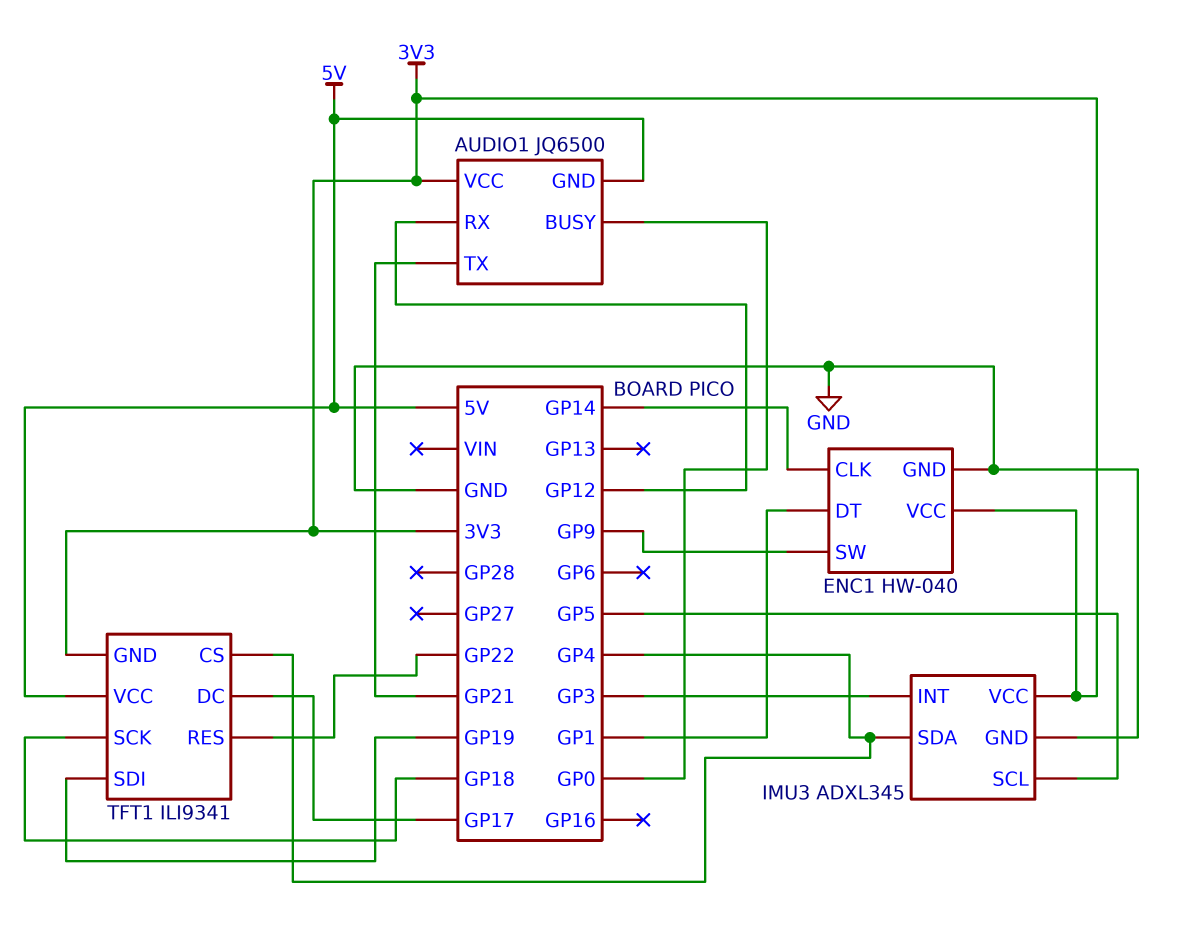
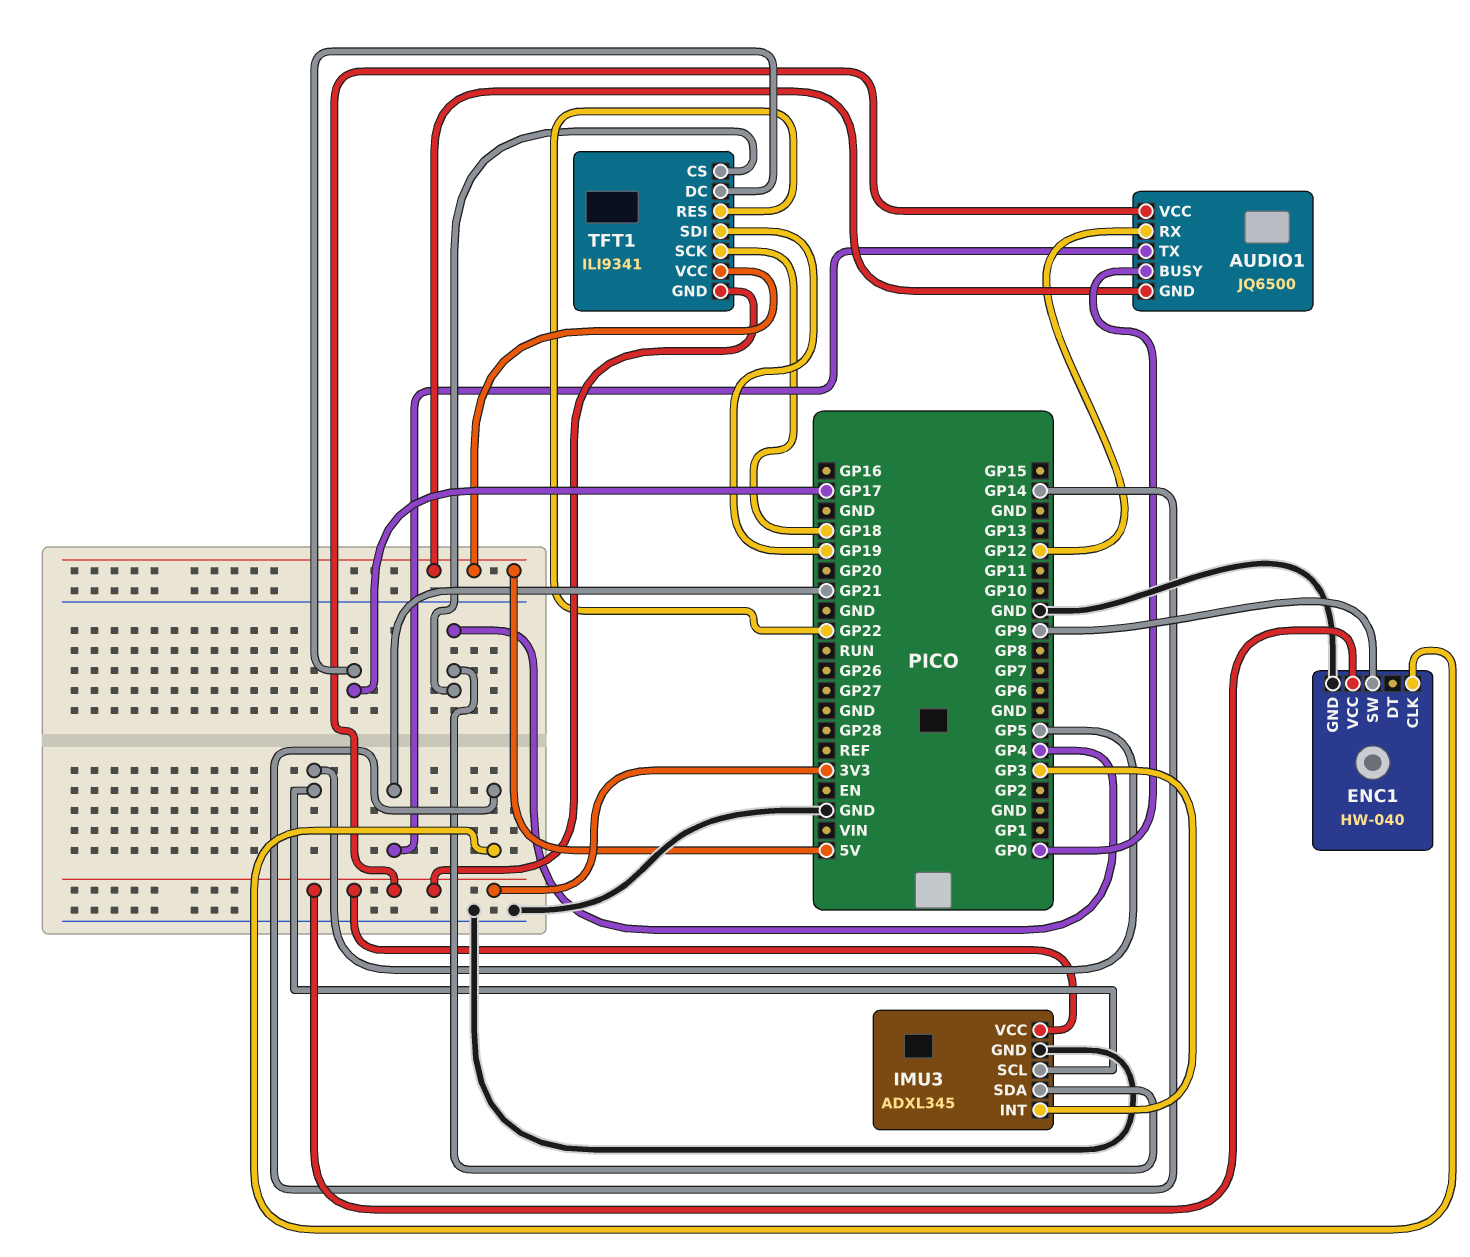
ENC1 pin DT: GP1 -> none

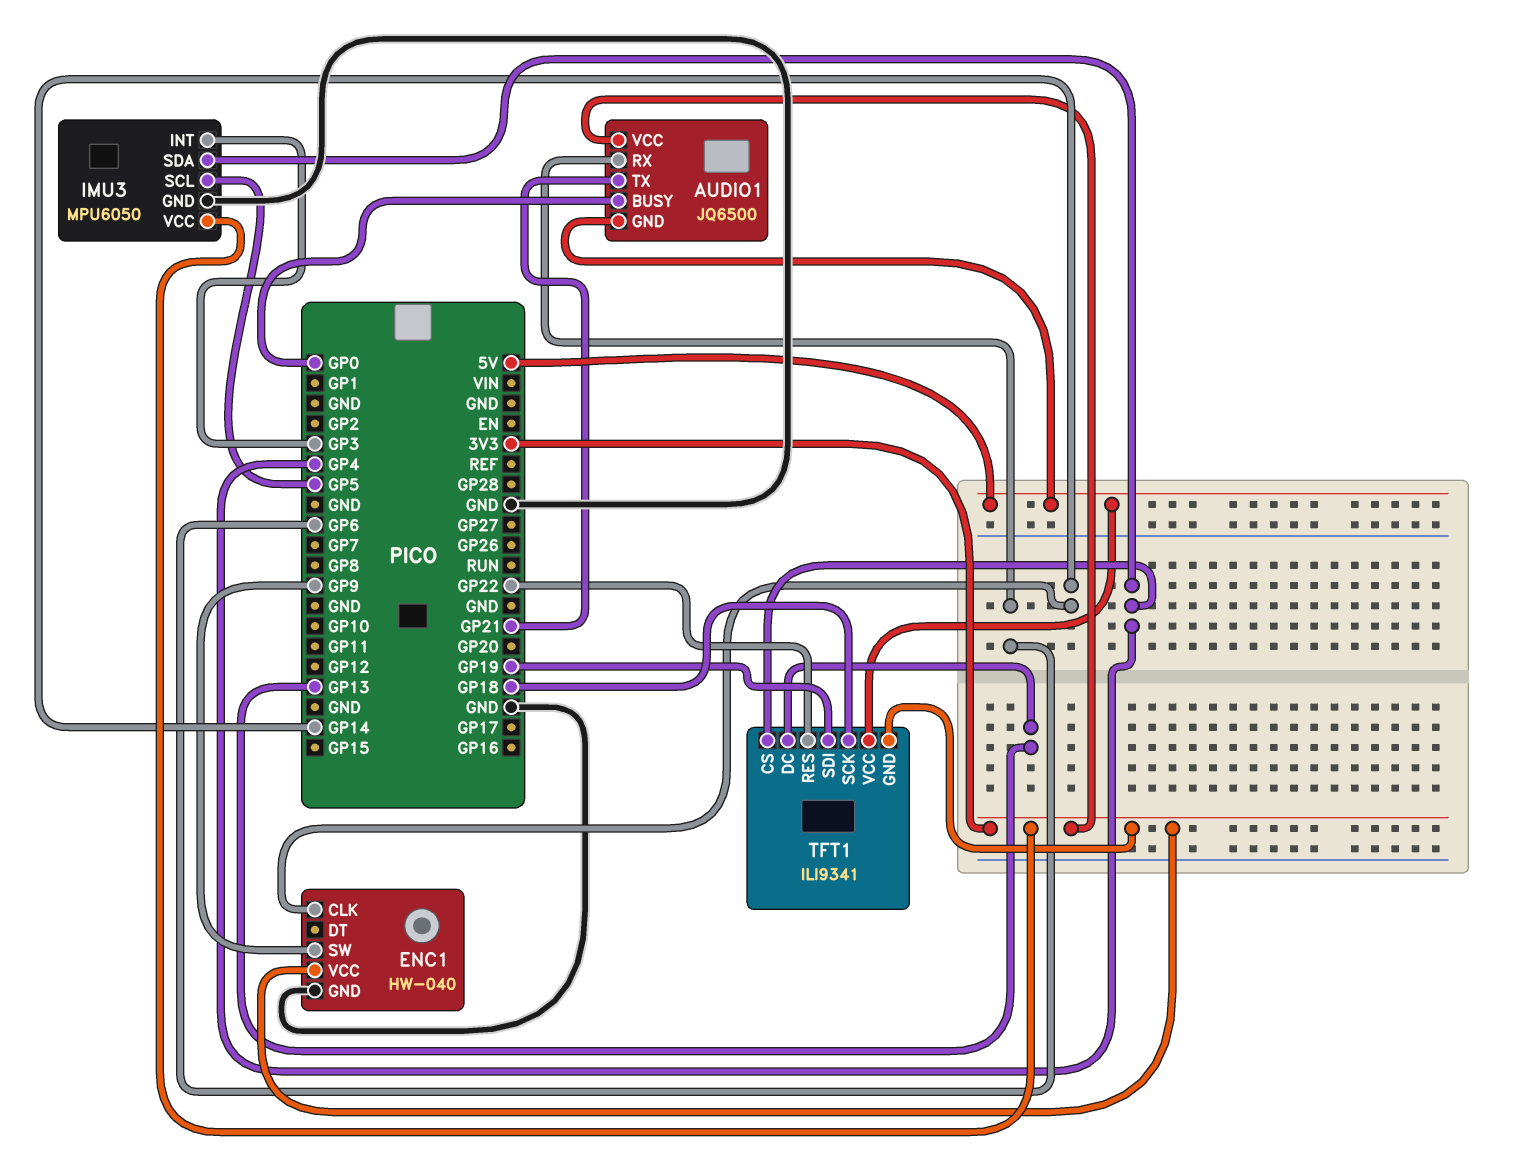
AUDIO1 pin RX: GP12 -> GP6
IMU3: ADXL345 -> MPU6050
TFT1 pin DC: GP17 -> GP13

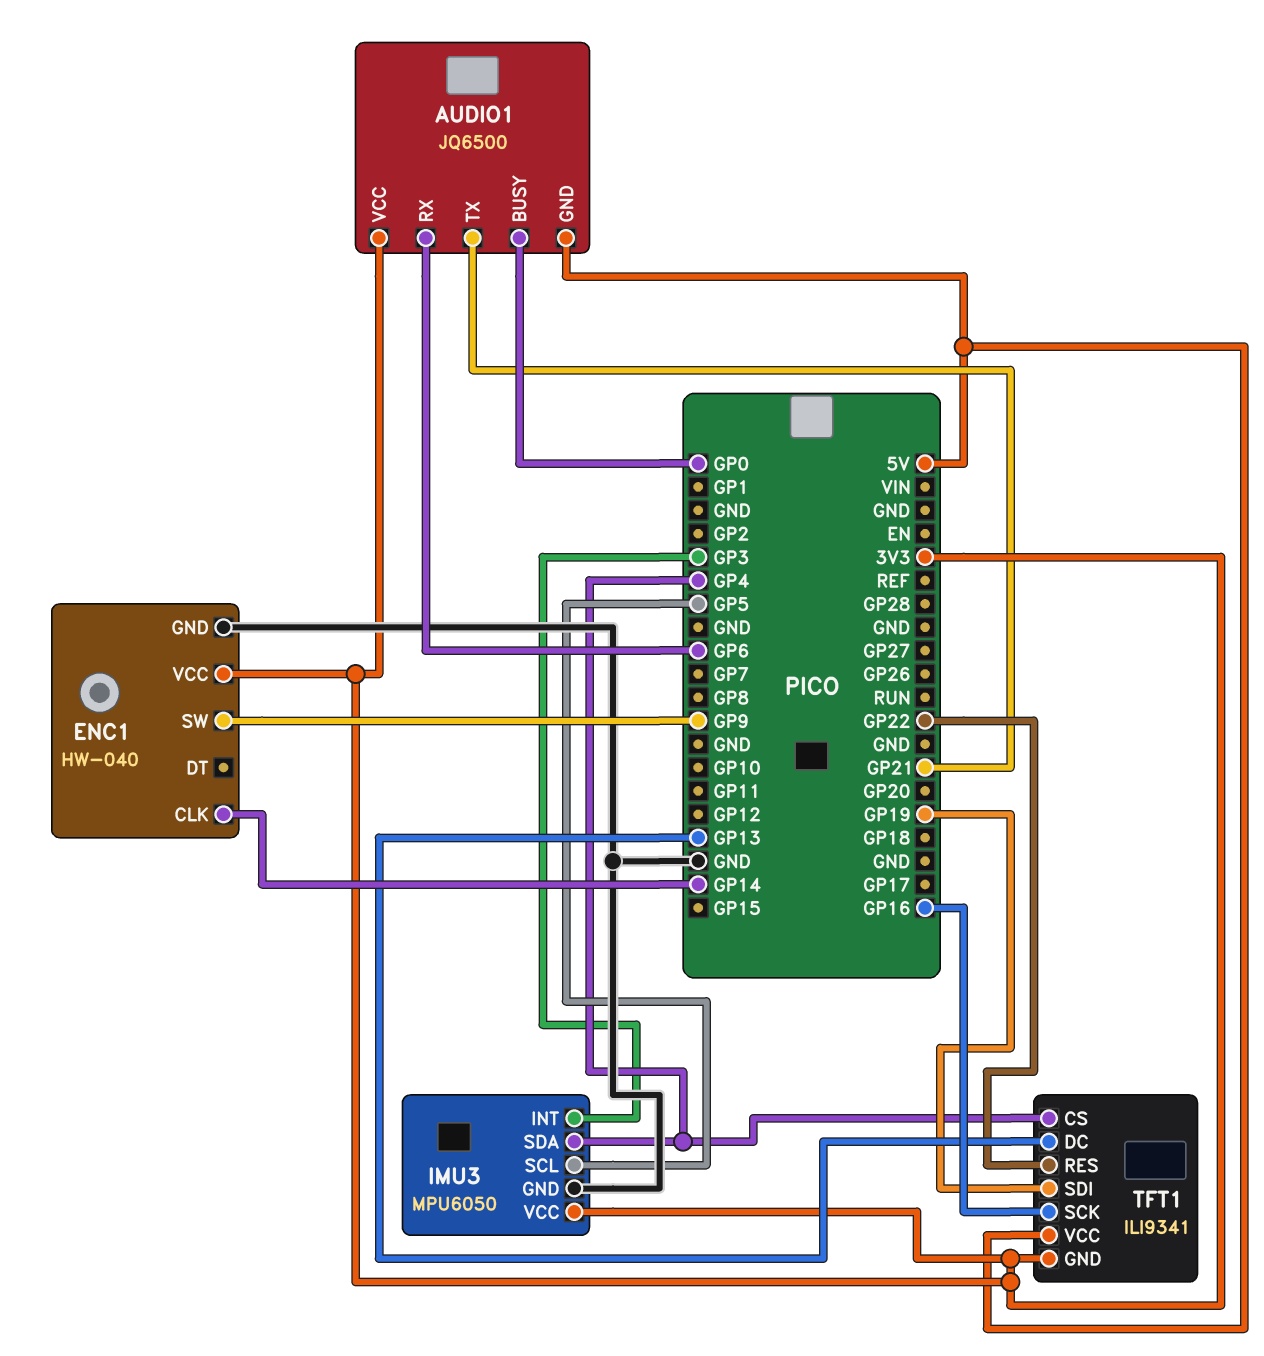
TFT1 pin SCK: GP18 -> GP16

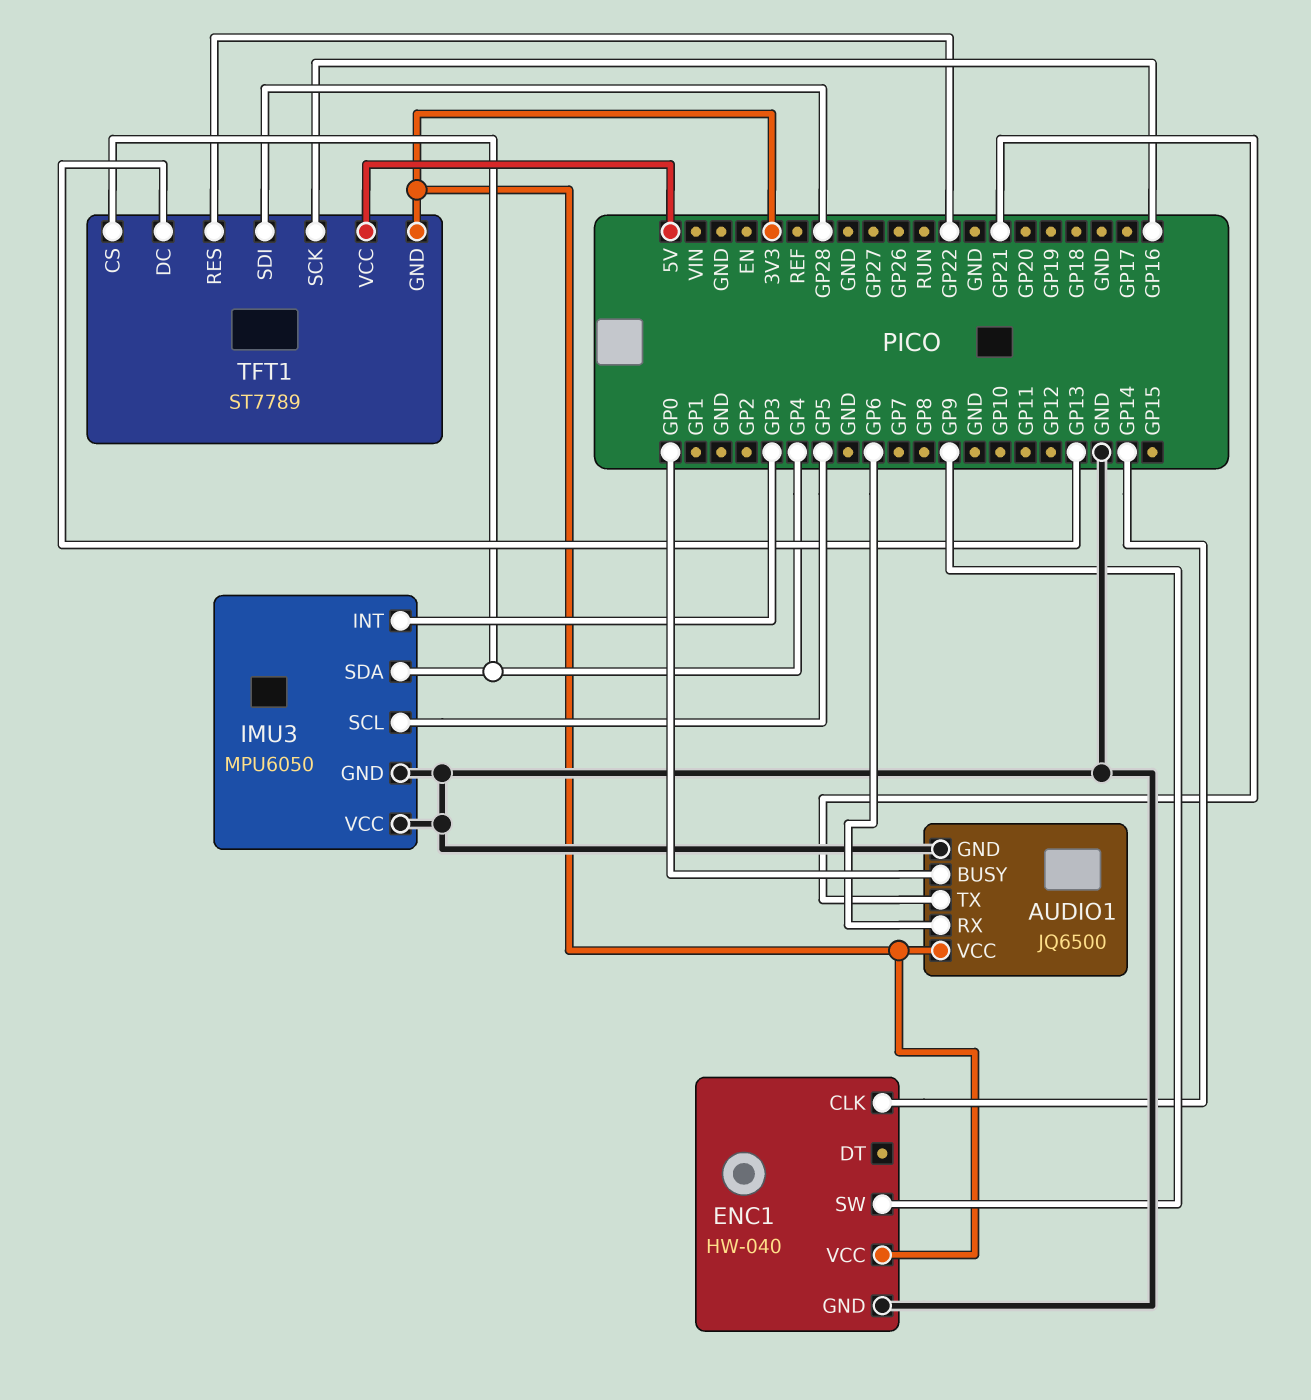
AUDIO1 pin GND: 5V -> GND
IMU3 pin VCC: 3V3 -> GND
TFT1: ILI9341 -> ST7789
TFT1 pin SDI: GP19 -> GP28

